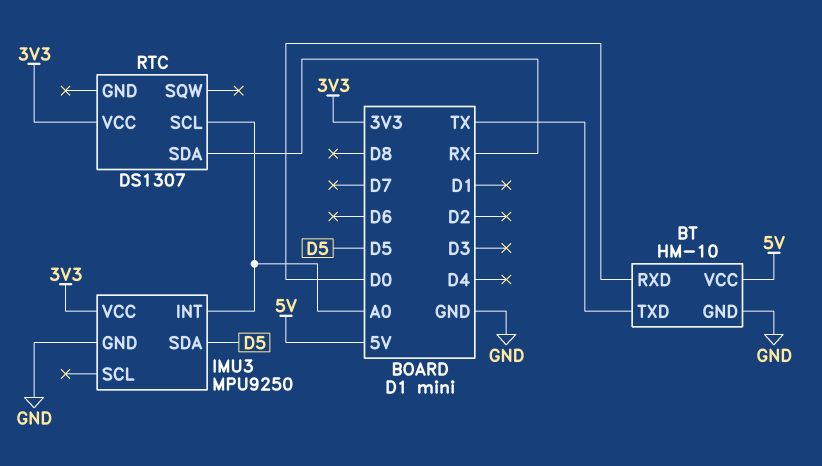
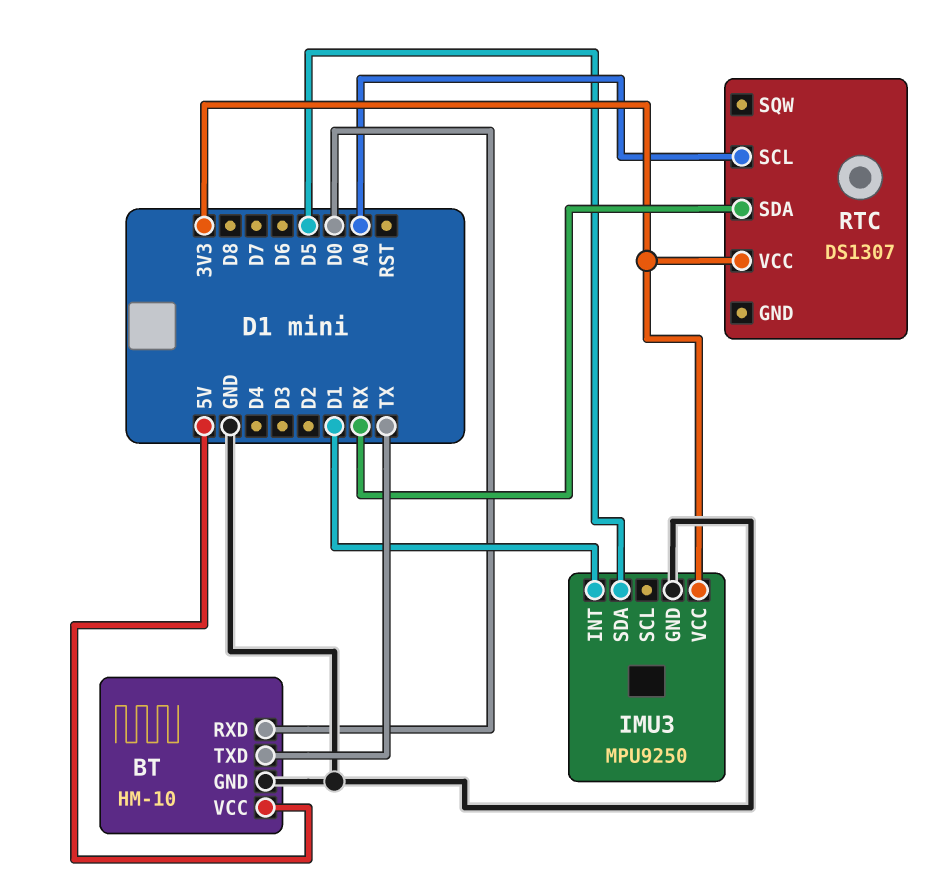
IMU3 pin INT: A0 -> D1

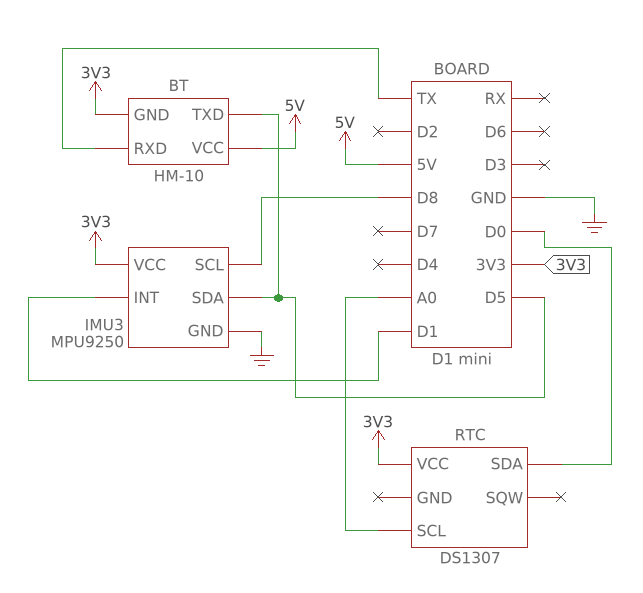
BT pin GND: GND -> 3V3
BT pin RXD: D0 -> TX
BT pin TXD: TX -> D5
IMU3 pin SCL: none -> D8
RTC pin SDA: RX -> D0

